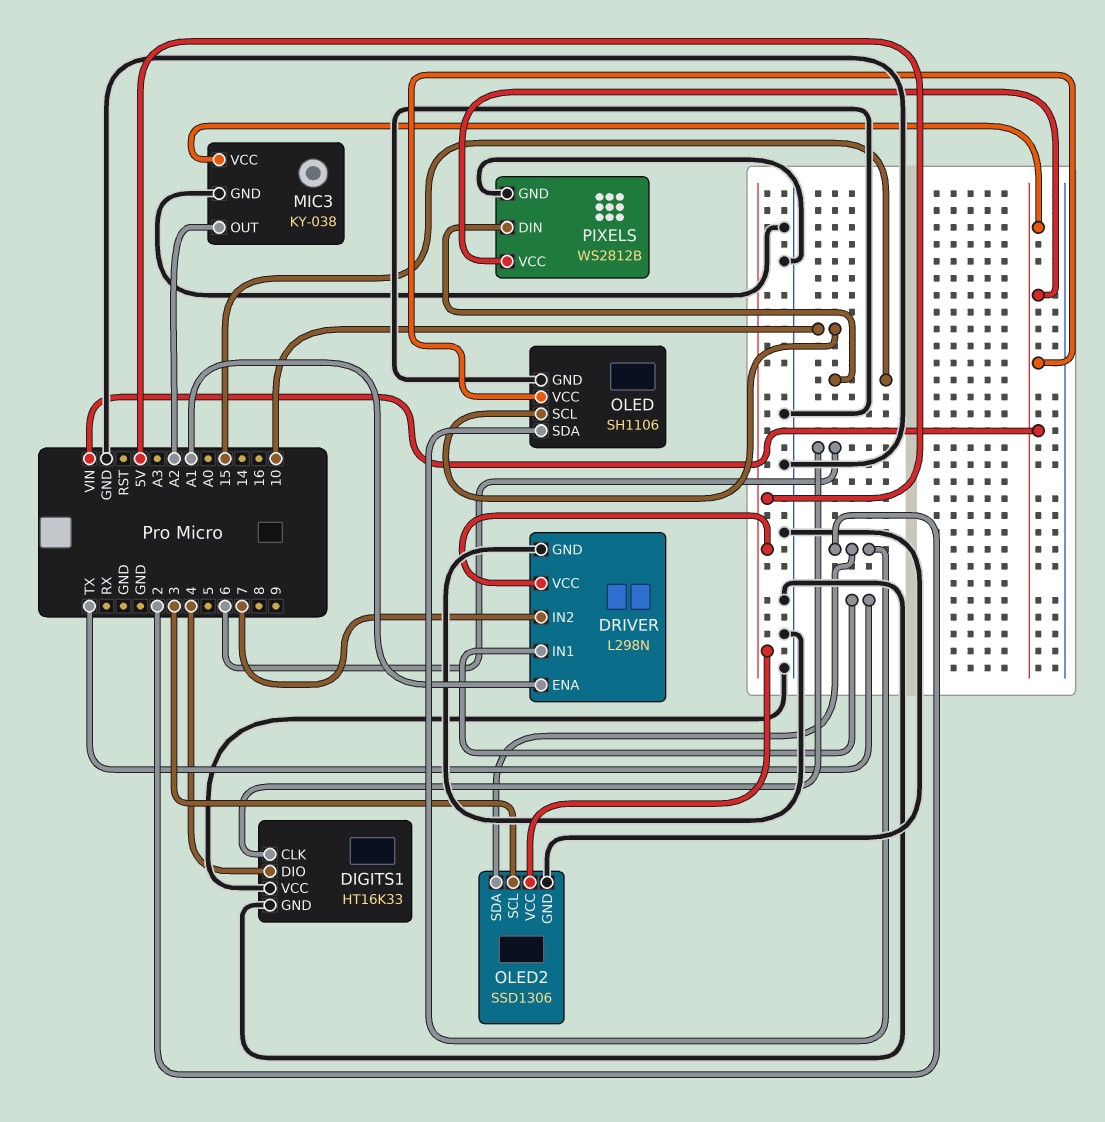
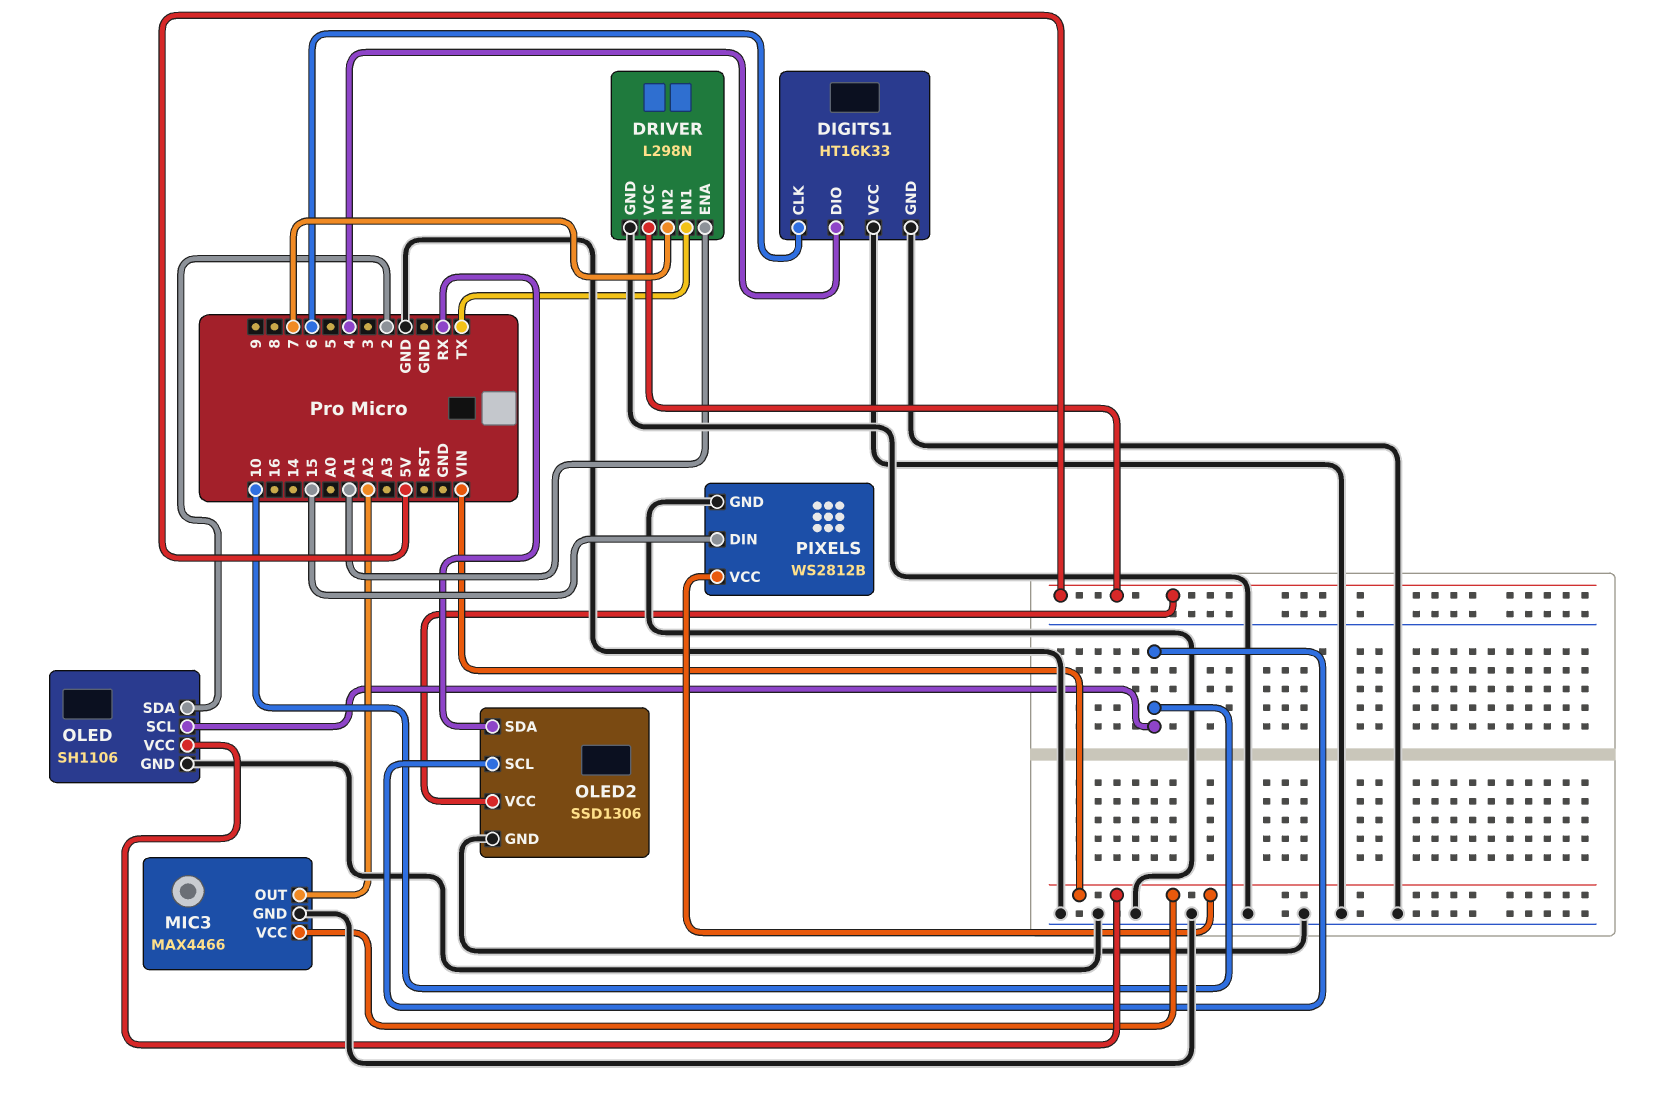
MIC3: KY-038 -> MAX4466
OLED2 pin SCL: 3 -> 10
OLED2 pin SDA: 2 -> RX

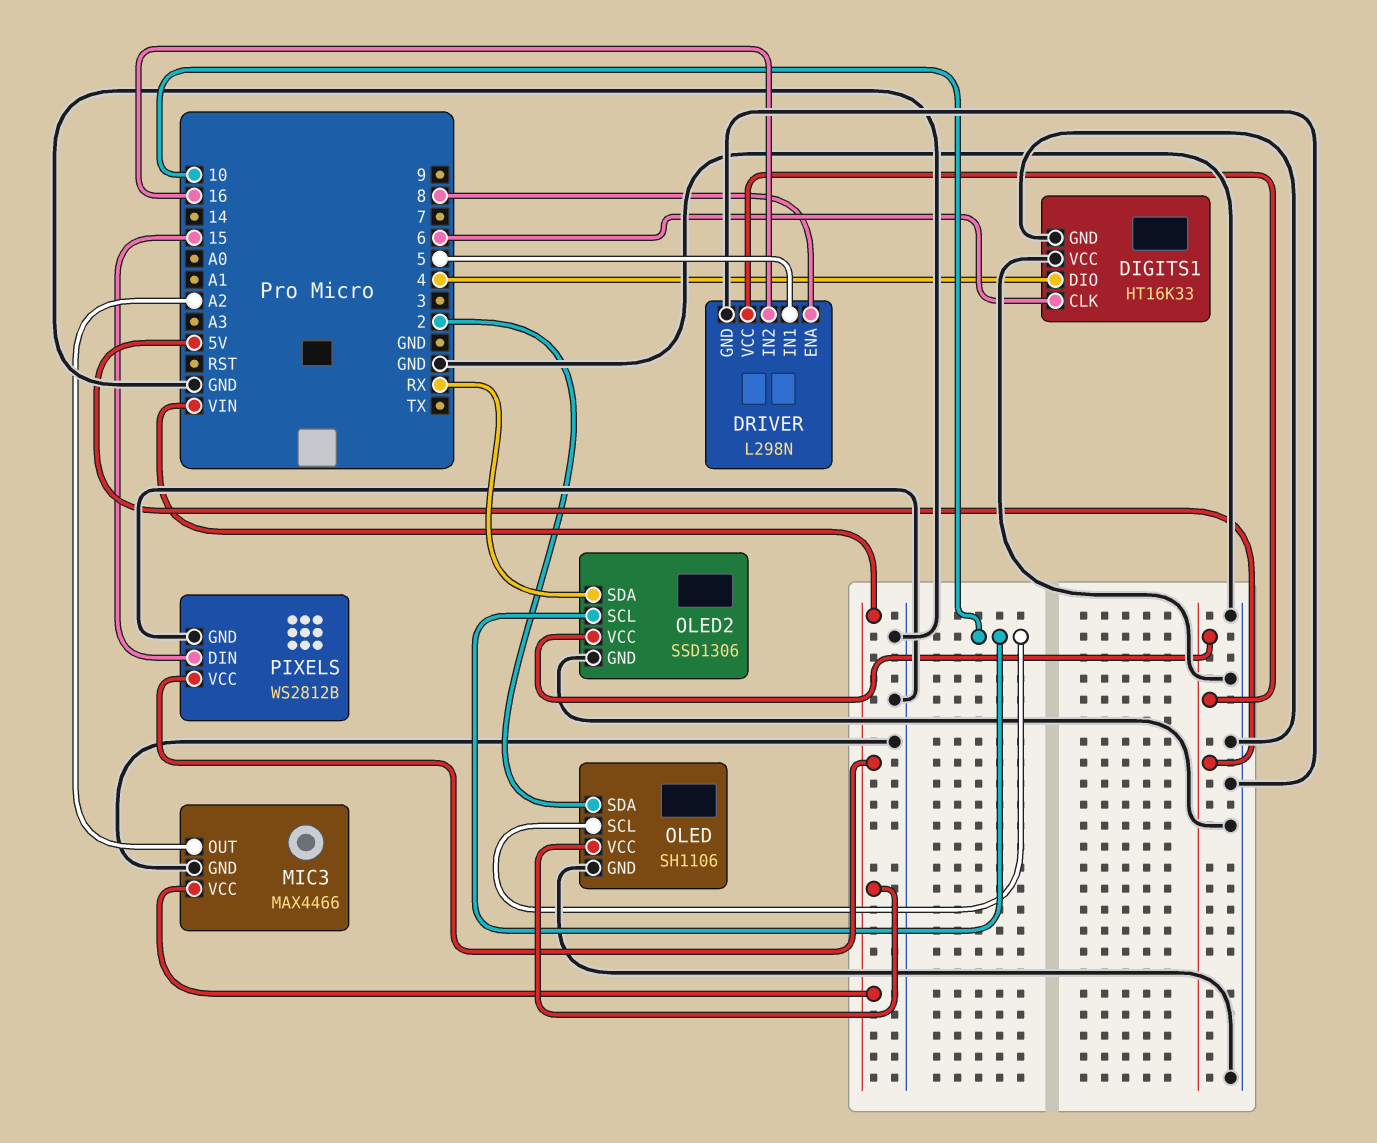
DRIVER pin ENA: A1 -> 8
DRIVER pin IN1: TX -> 5
DRIVER pin IN2: 7 -> 16

